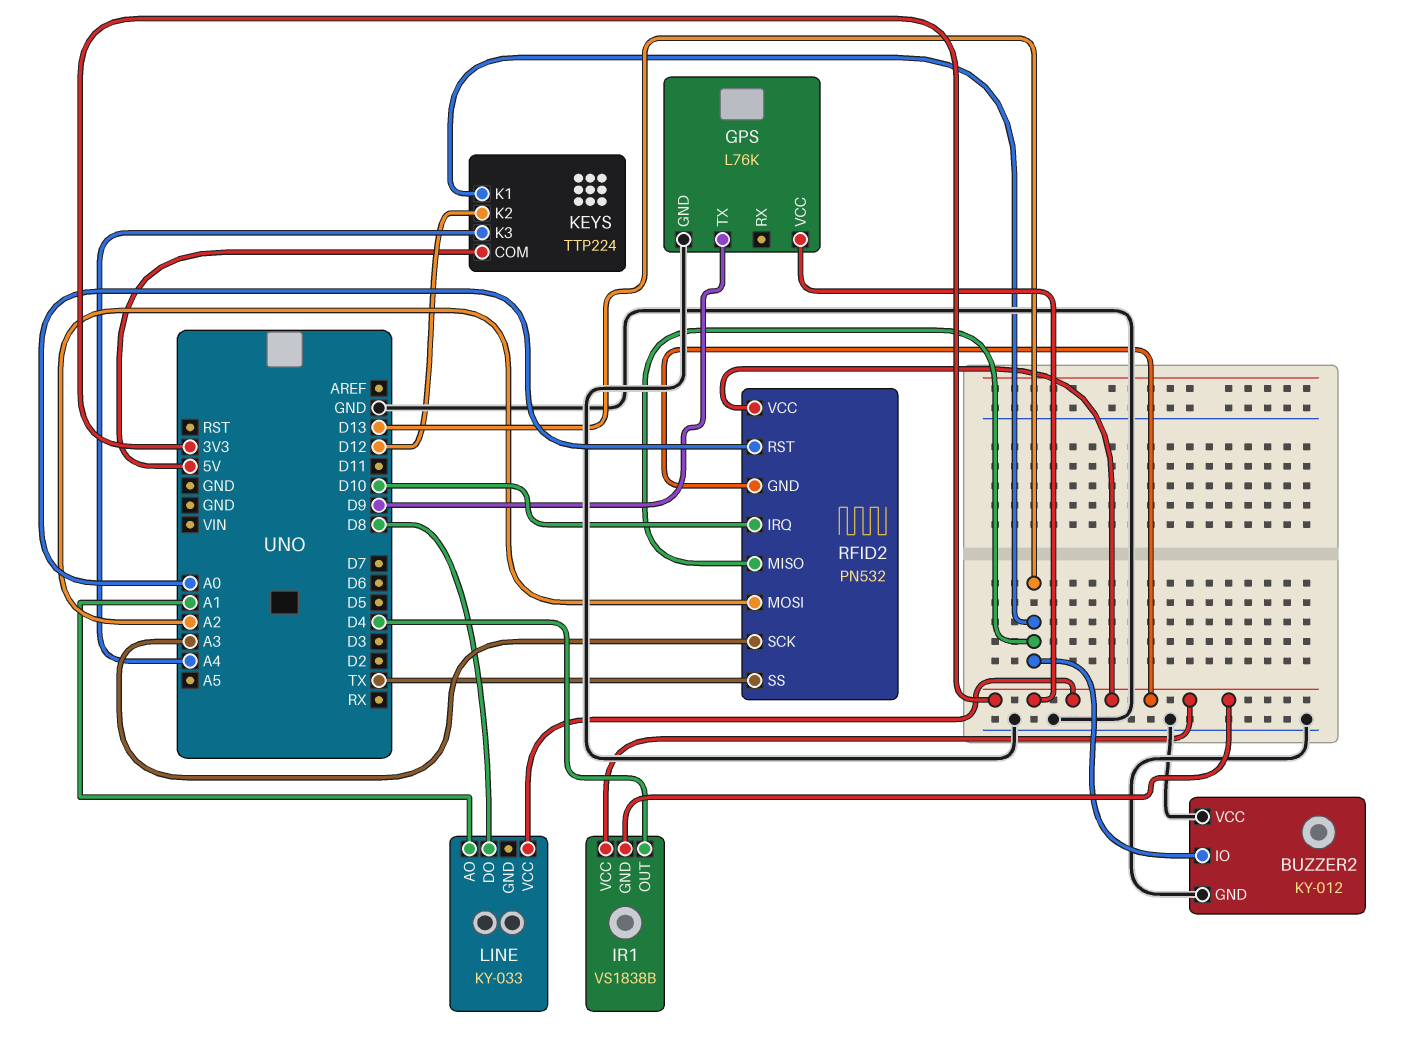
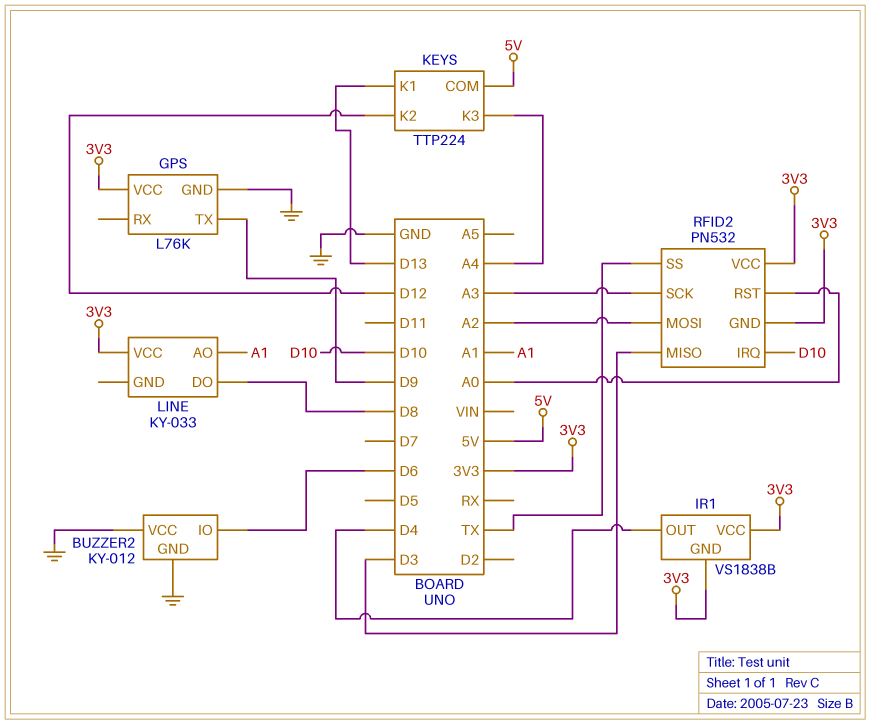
BUZZER2 pin IO: D13 -> D6
RFID2 pin MISO: D13 -> D3

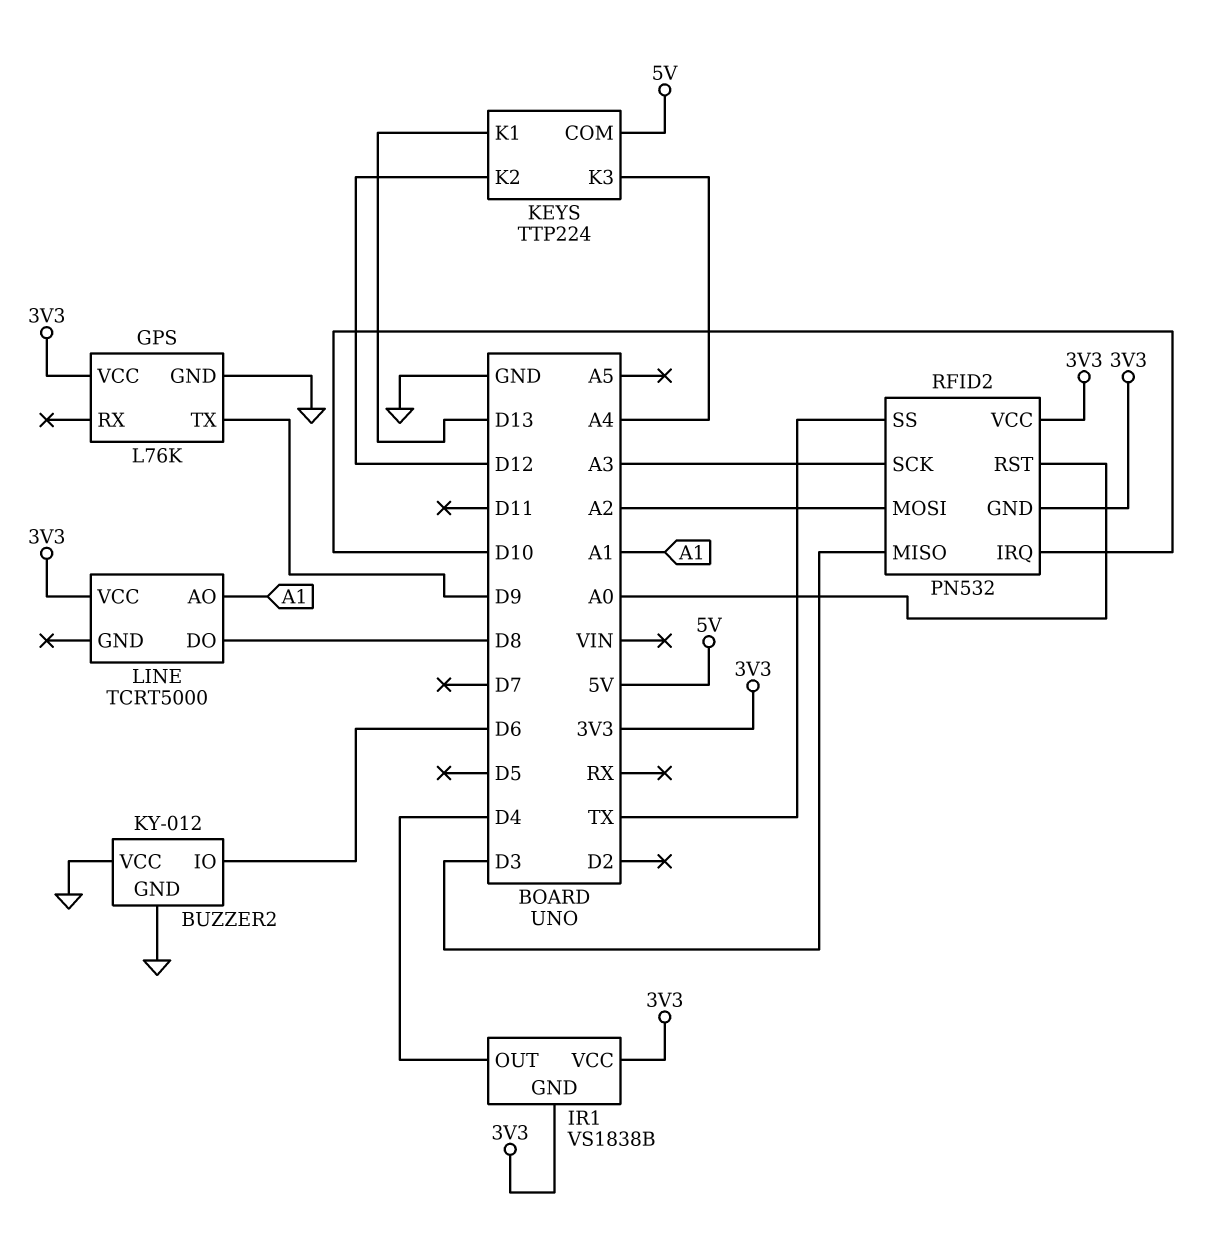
LINE: KY-033 -> TCRT5000

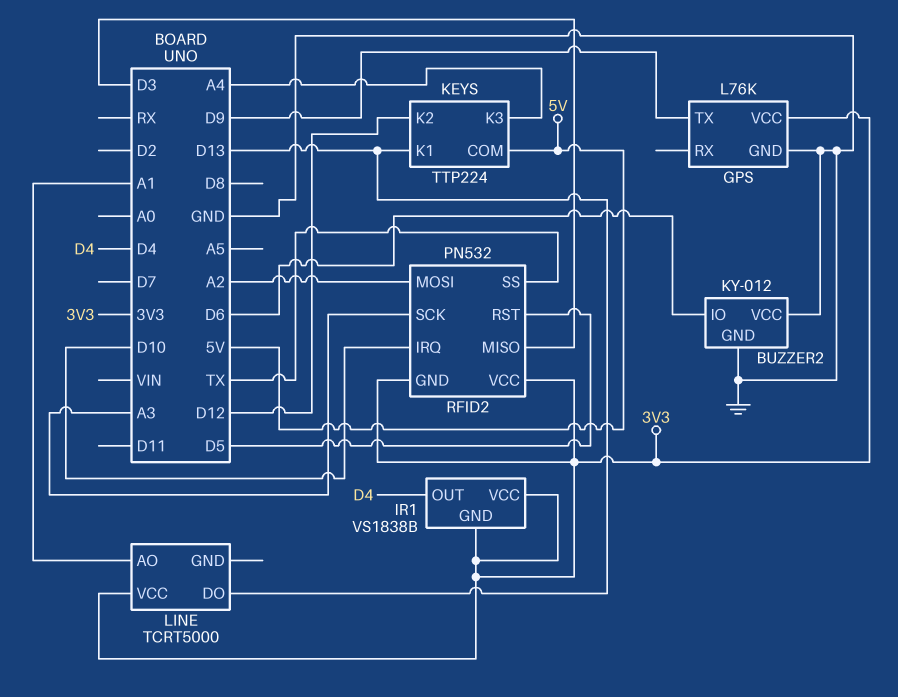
LINE pin DO: D8 -> D13
RFID2 pin RST: A0 -> D5

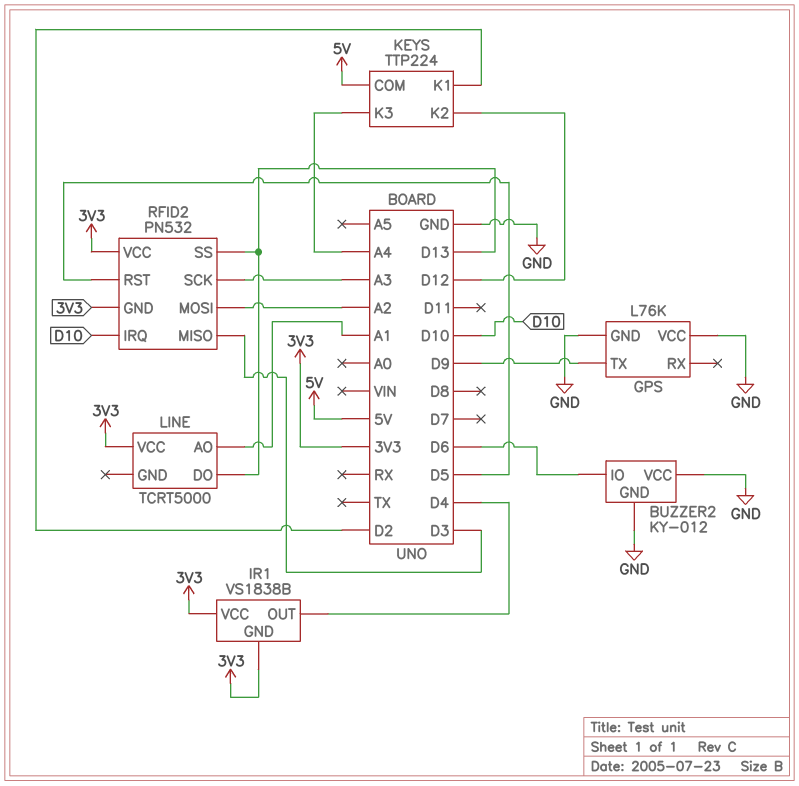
GPS pin VCC: 3V3 -> GND
KEYS pin K1: D13 -> D2
RFID2 pin SS: TX -> D13

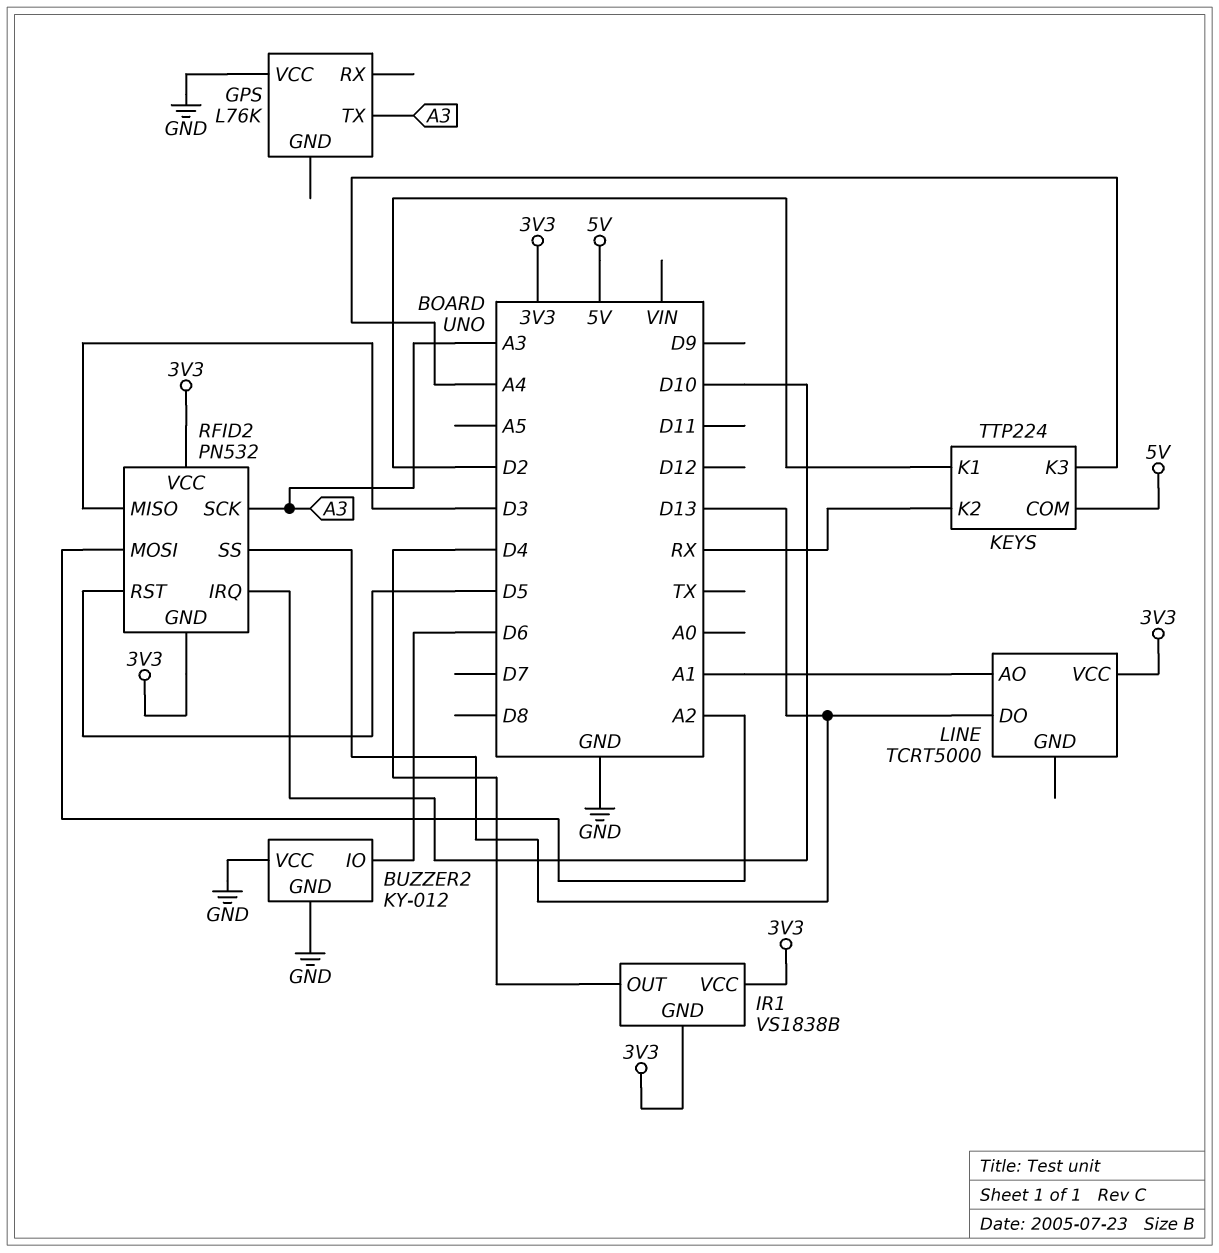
GPS pin GND: GND -> none
GPS pin TX: D9 -> A3
KEYS pin K2: D12 -> RX

